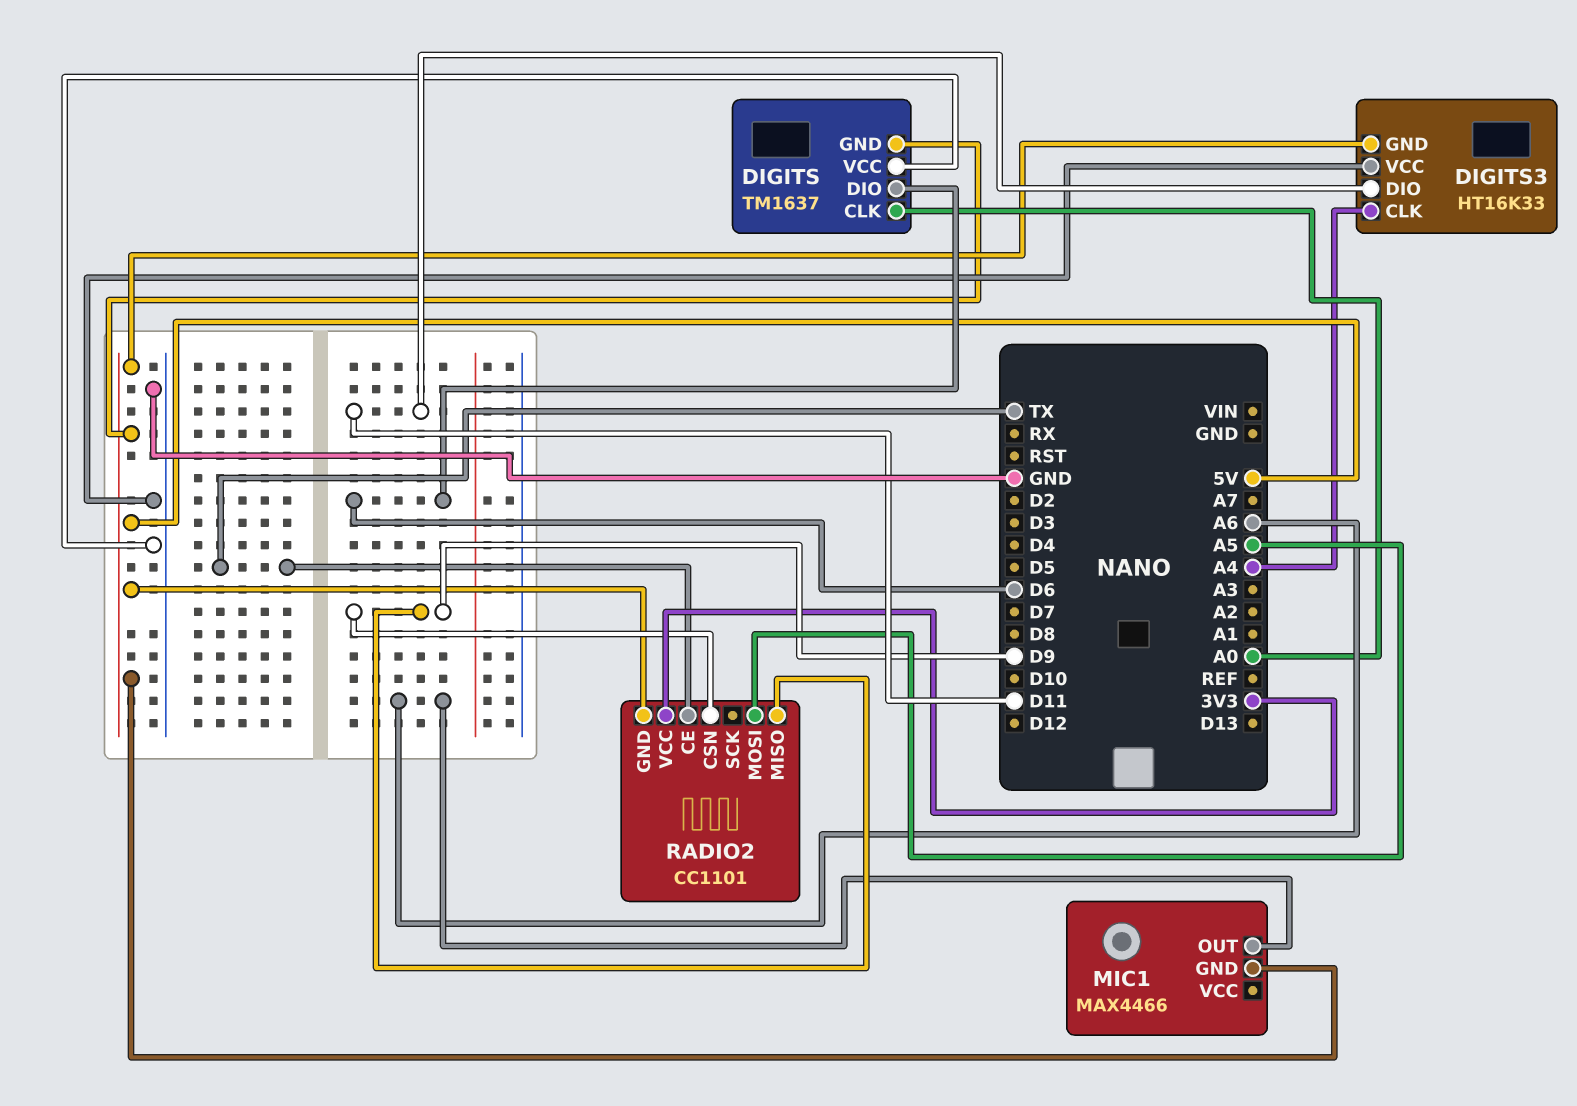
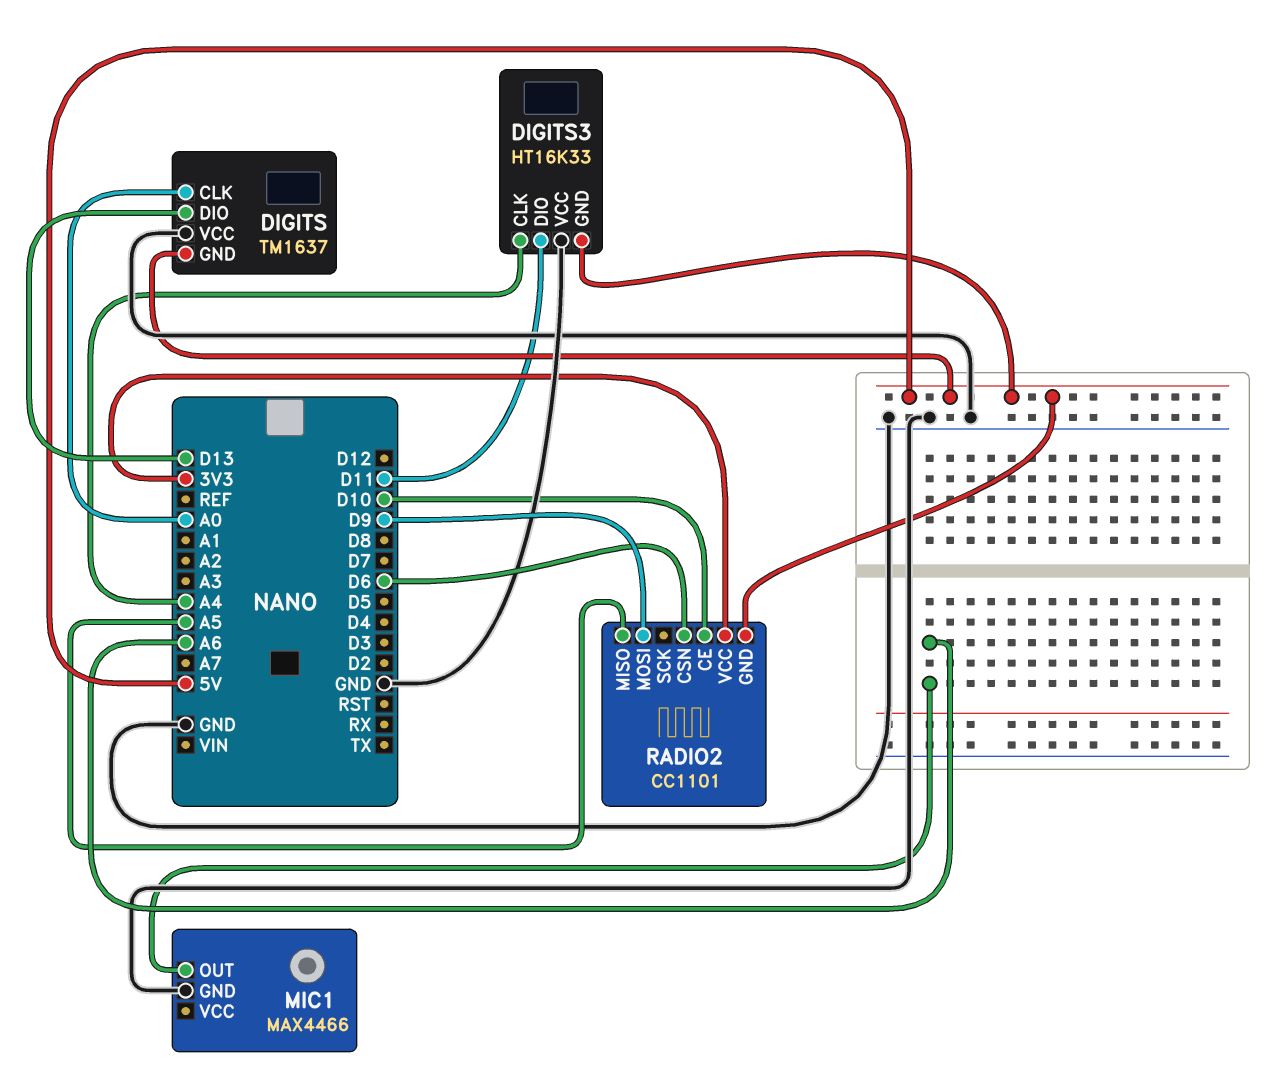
DIGITS pin DIO: D6 -> D13
MIC1 pin GND: 5V -> GND
RADIO2 pin CE: TX -> D10
RADIO2 pin CSN: D9 -> D6
RADIO2 pin MISO: D9 -> A5
RADIO2 pin MOSI: A5 -> D9

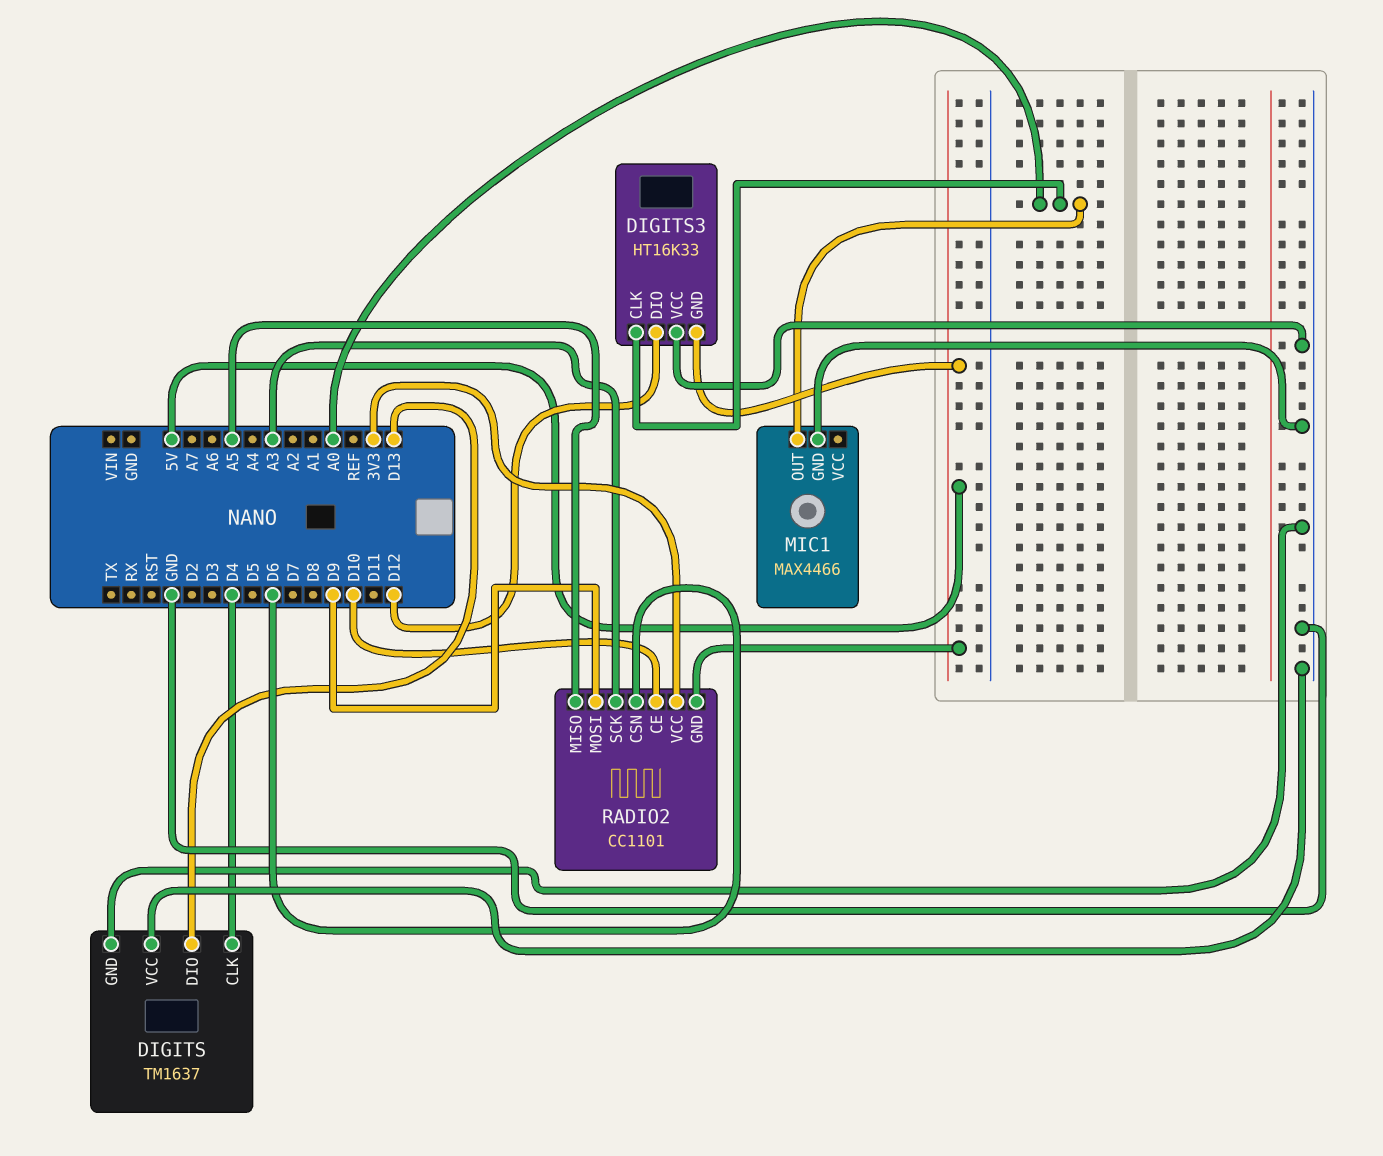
DIGITS pin CLK: A0 -> D4
DIGITS pin GND: 5V -> GND
DIGITS3 pin CLK: A4 -> A0
DIGITS3 pin DIO: D11 -> D12
MIC1 pin OUT: A6 -> A0
RADIO2 pin SCK: none -> A3

